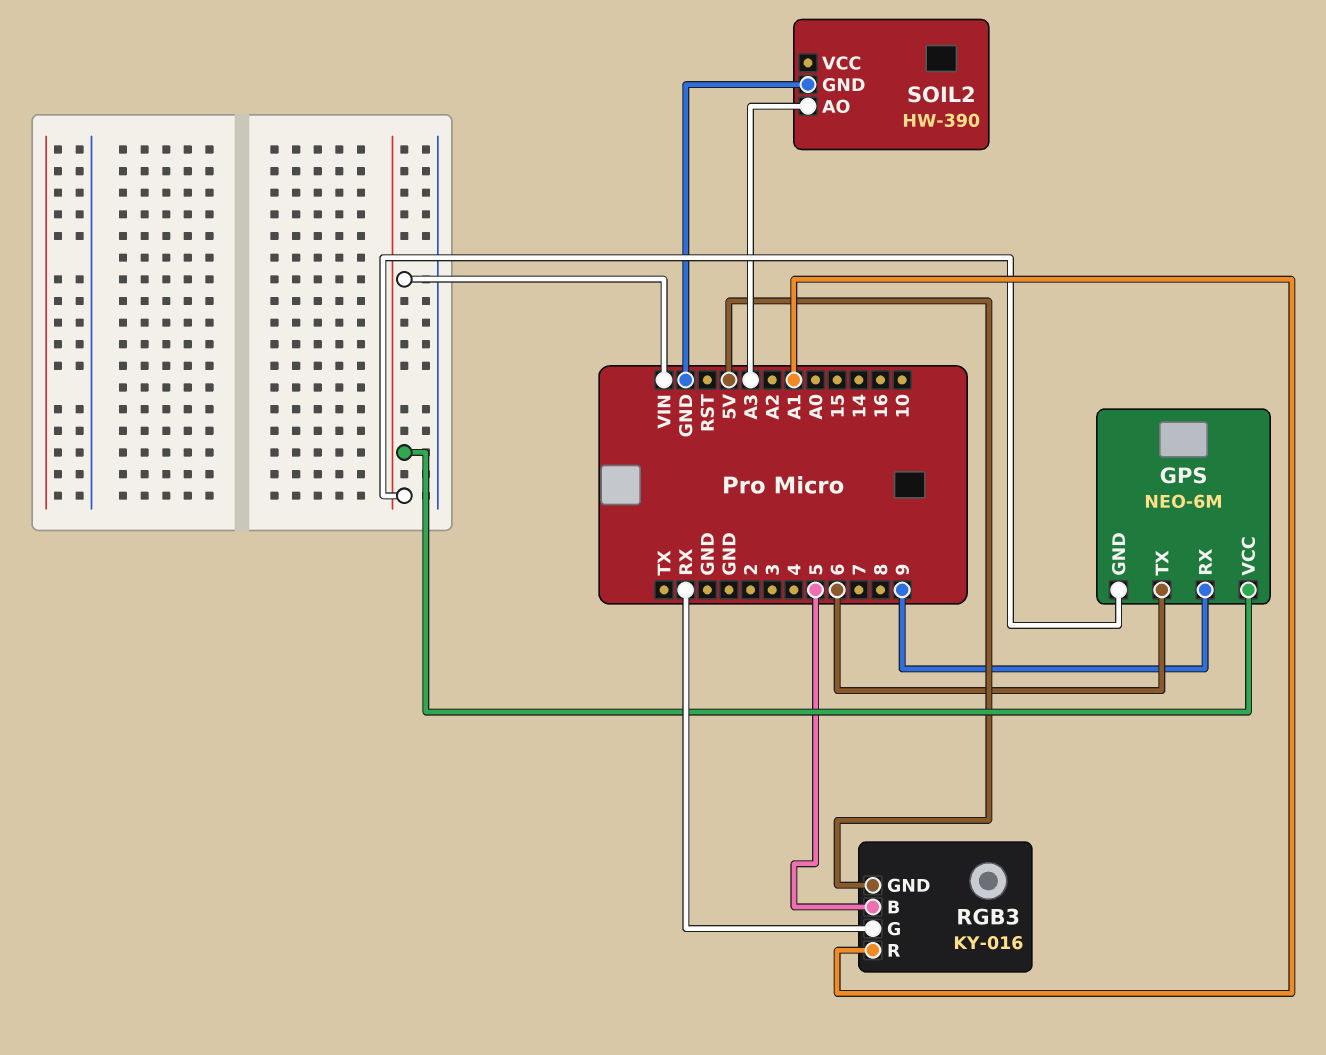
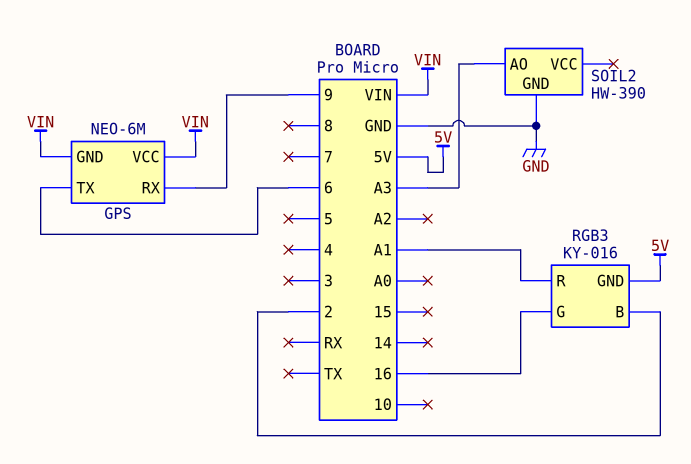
RGB3 pin B: 5 -> 2
RGB3 pin G: RX -> 16

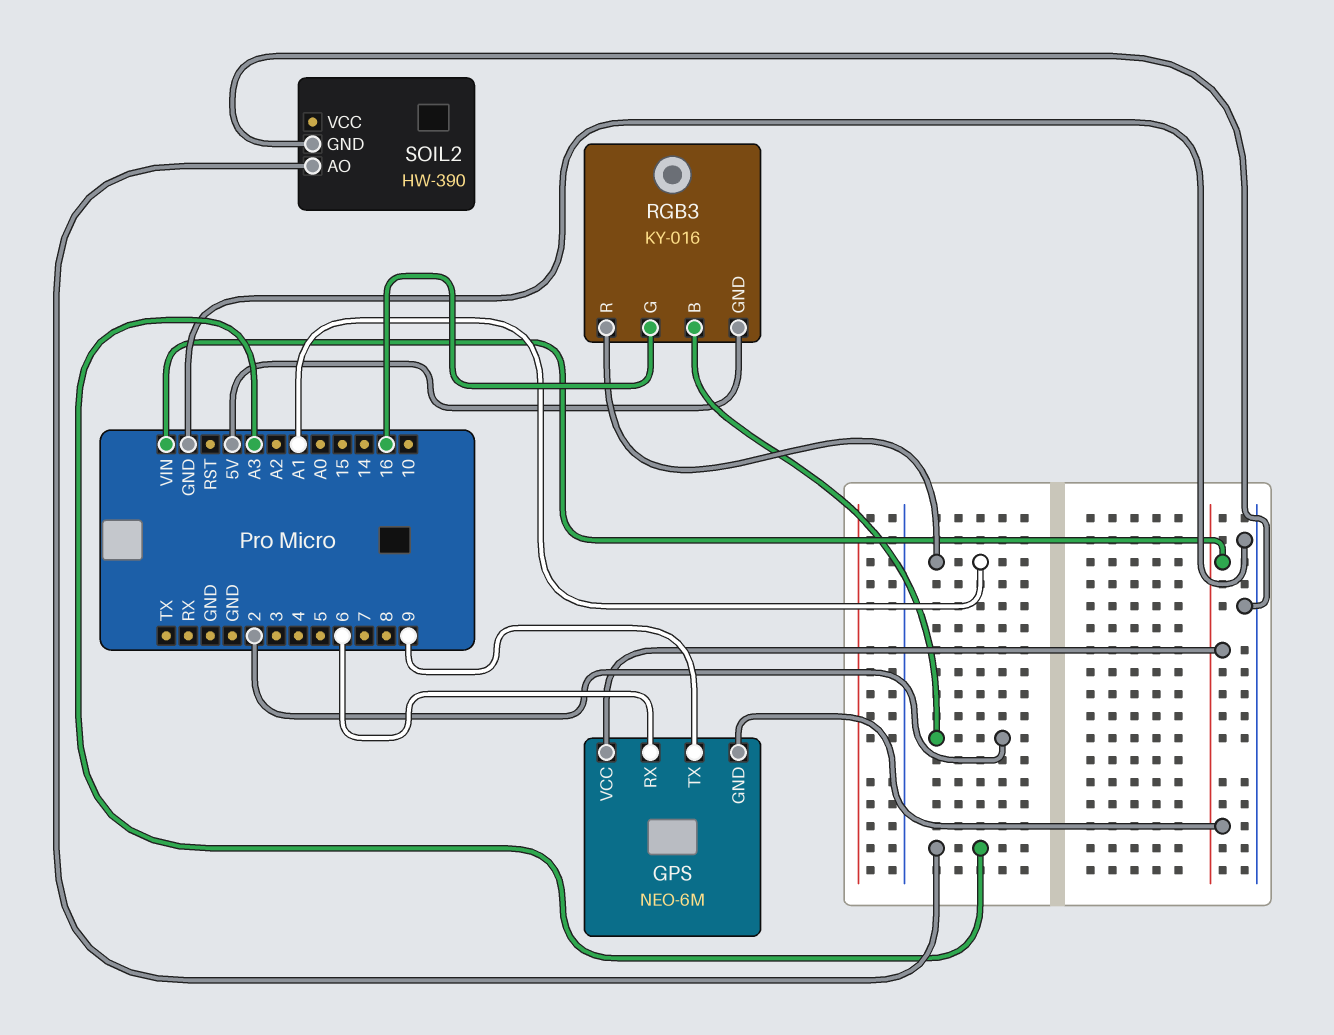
GPS pin RX: 9 -> 6
GPS pin TX: 6 -> 9

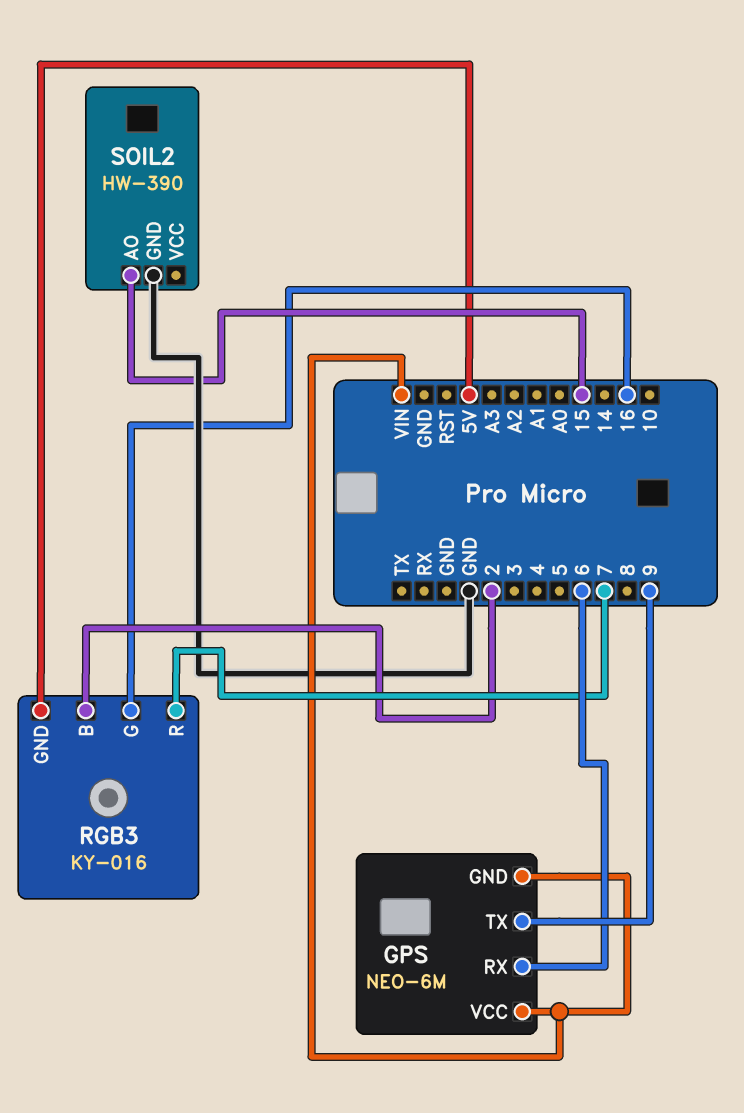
RGB3 pin R: A1 -> 7
SOIL2 pin AO: A3 -> 15

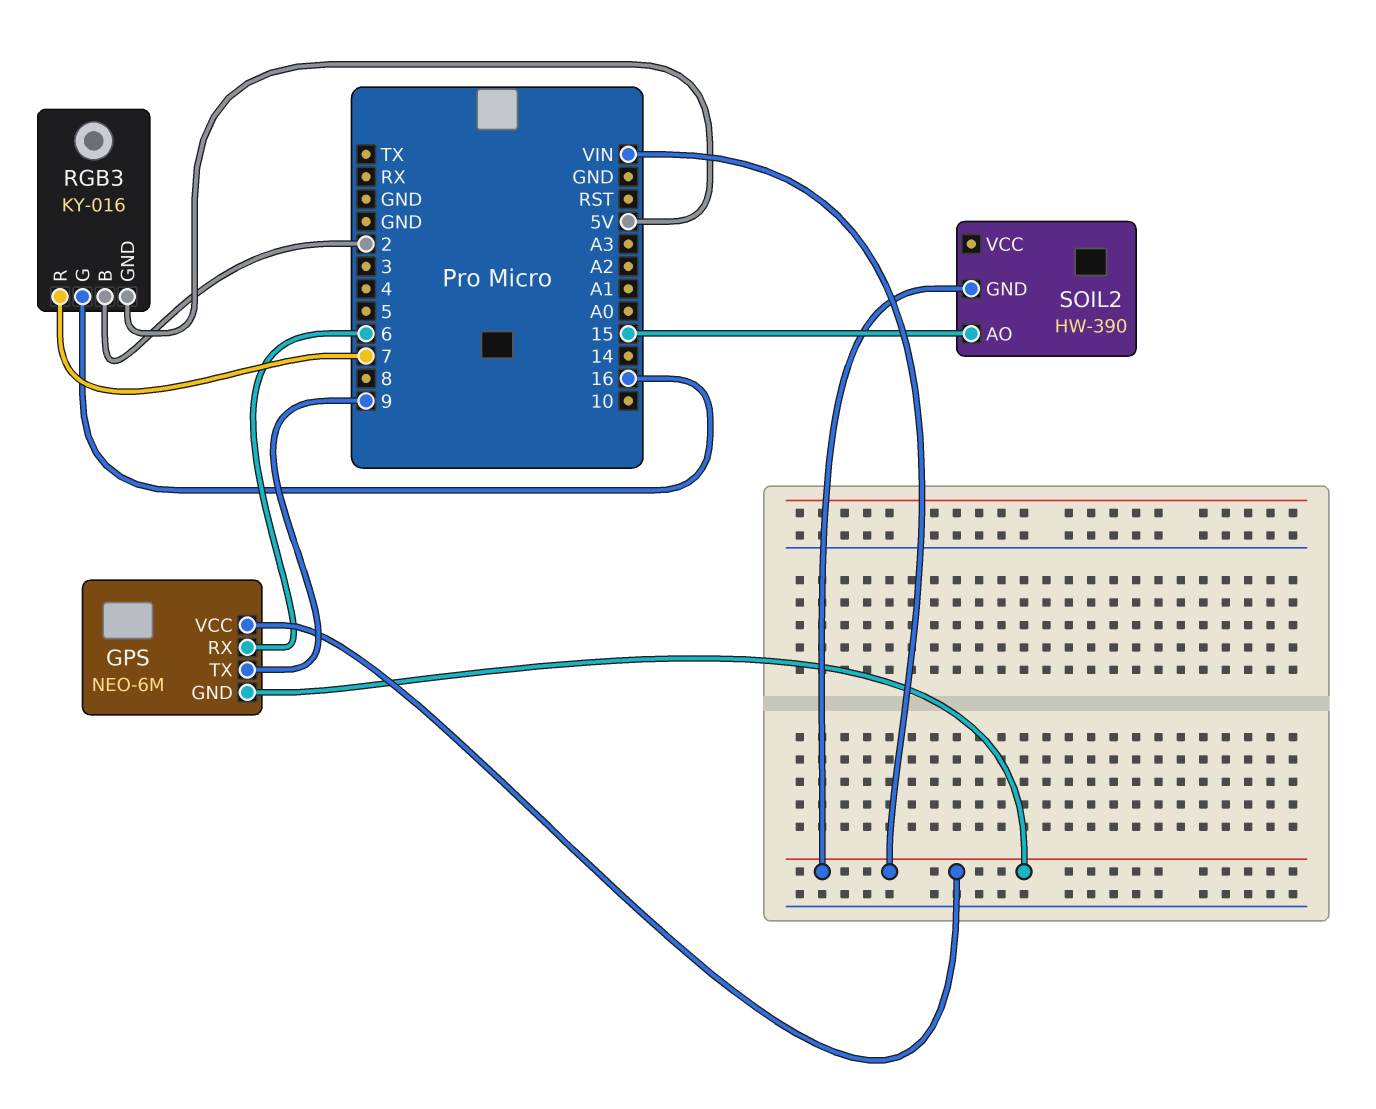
SOIL2 pin GND: GND -> VIN

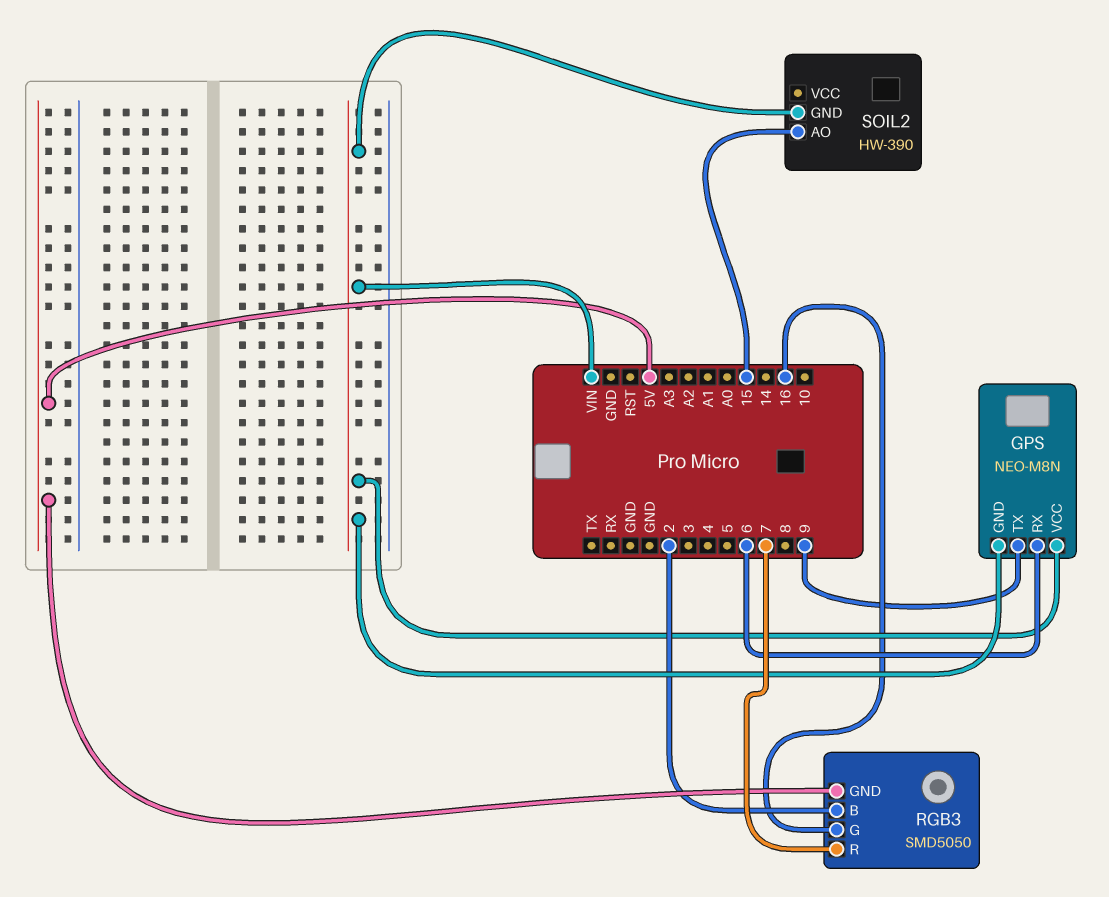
GPS: NEO-6M -> NEO-M8N
RGB3: KY-016 -> SMD5050

